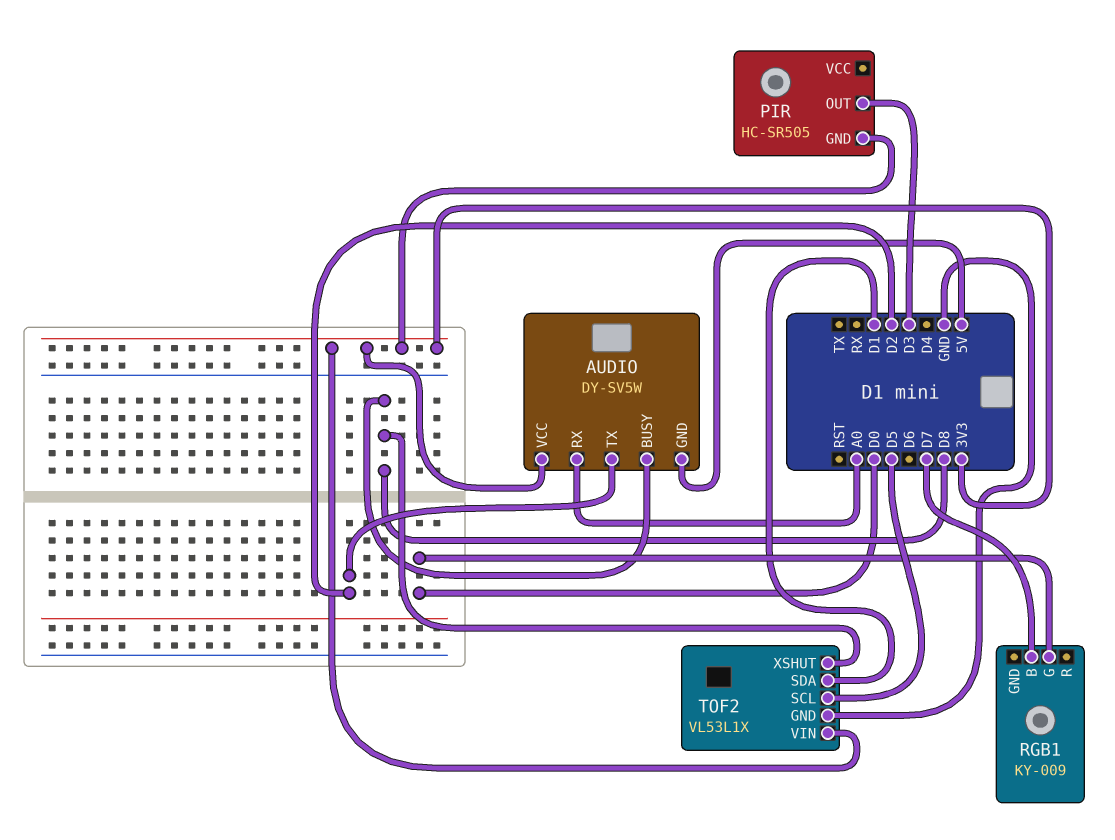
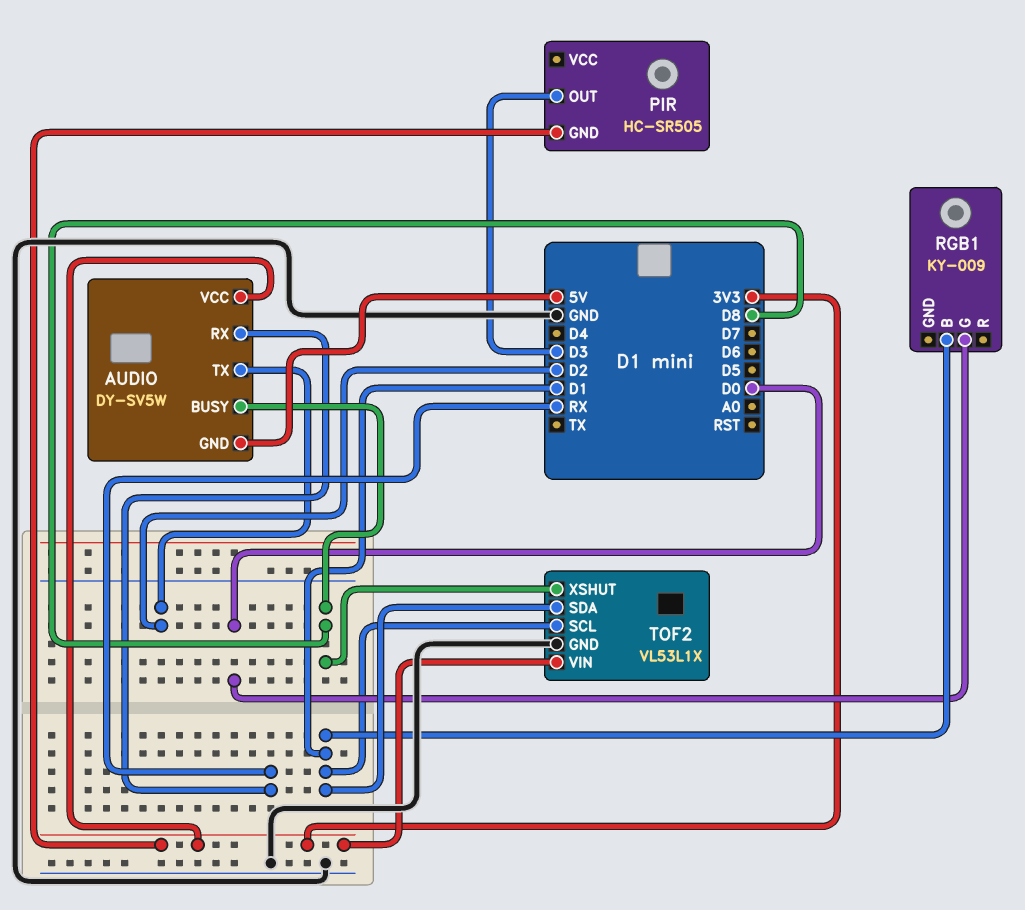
AUDIO pin RX: A0 -> RX
RGB1 pin B: D7 -> D1
TOF2 pin SCL: D5 -> D1

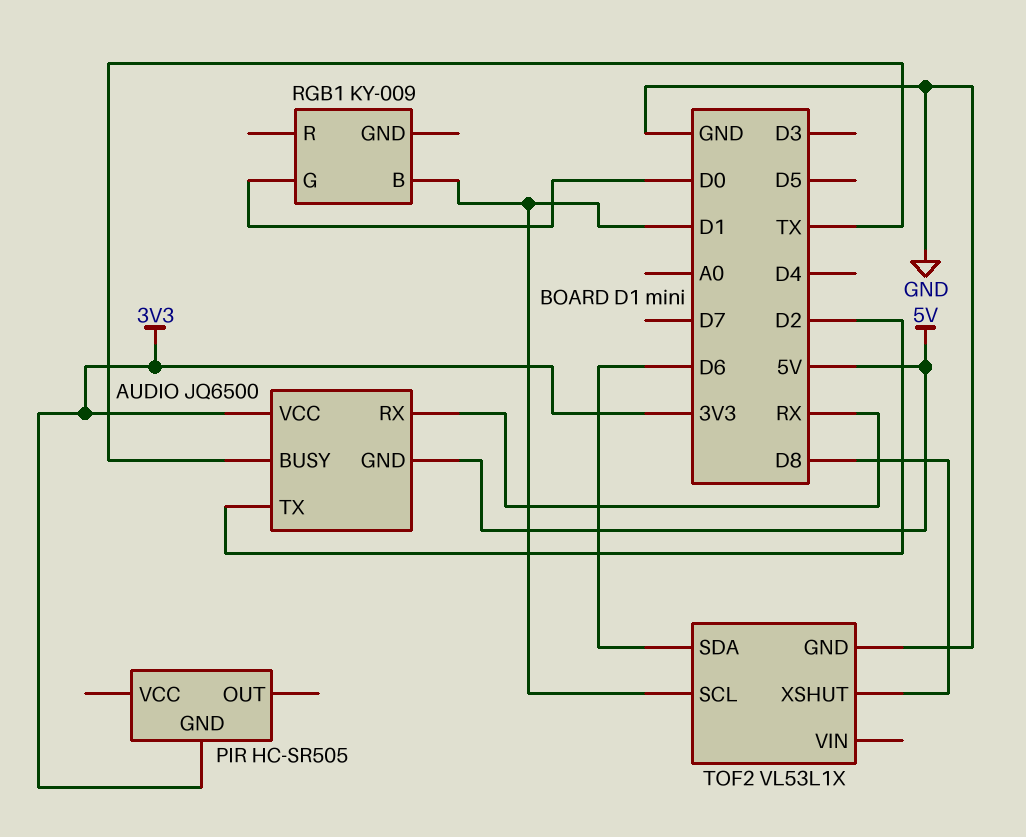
AUDIO: DY-SV5W -> JQ6500
AUDIO pin BUSY: D8 -> TX
PIR pin OUT: D3 -> none
TOF2 pin SDA: D1 -> D6
TOF2 pin VIN: 3V3 -> none

